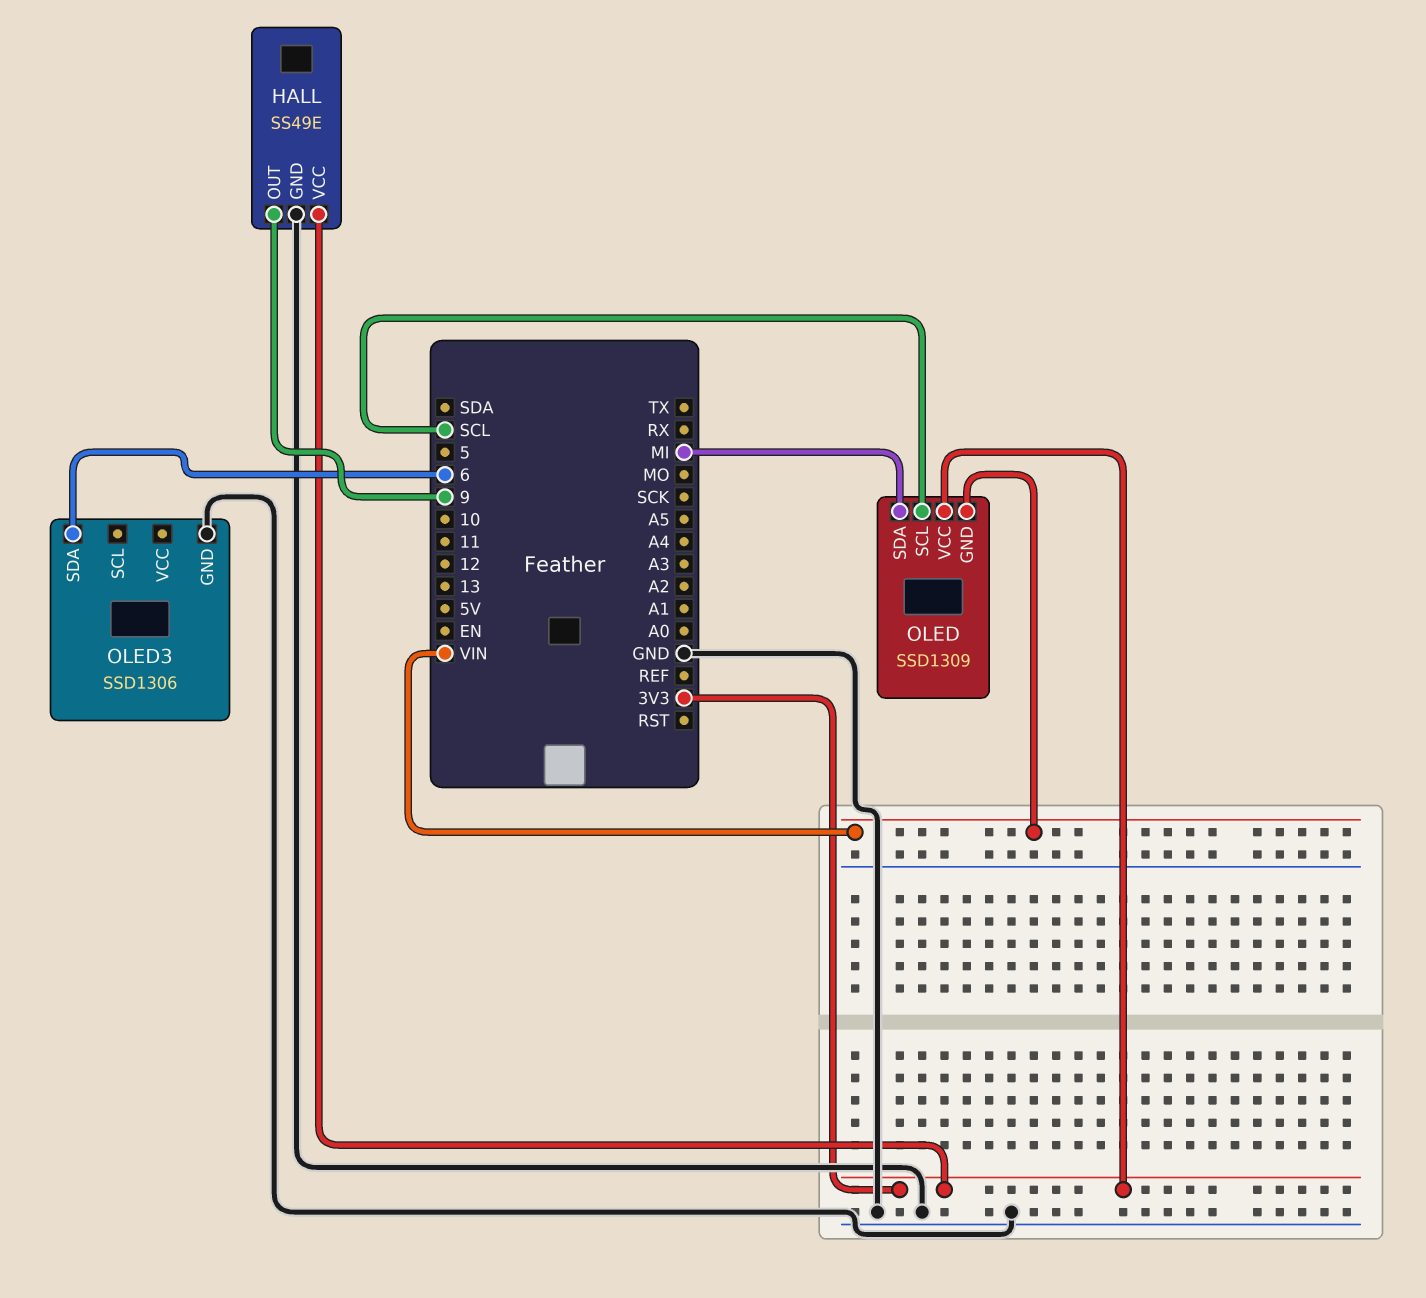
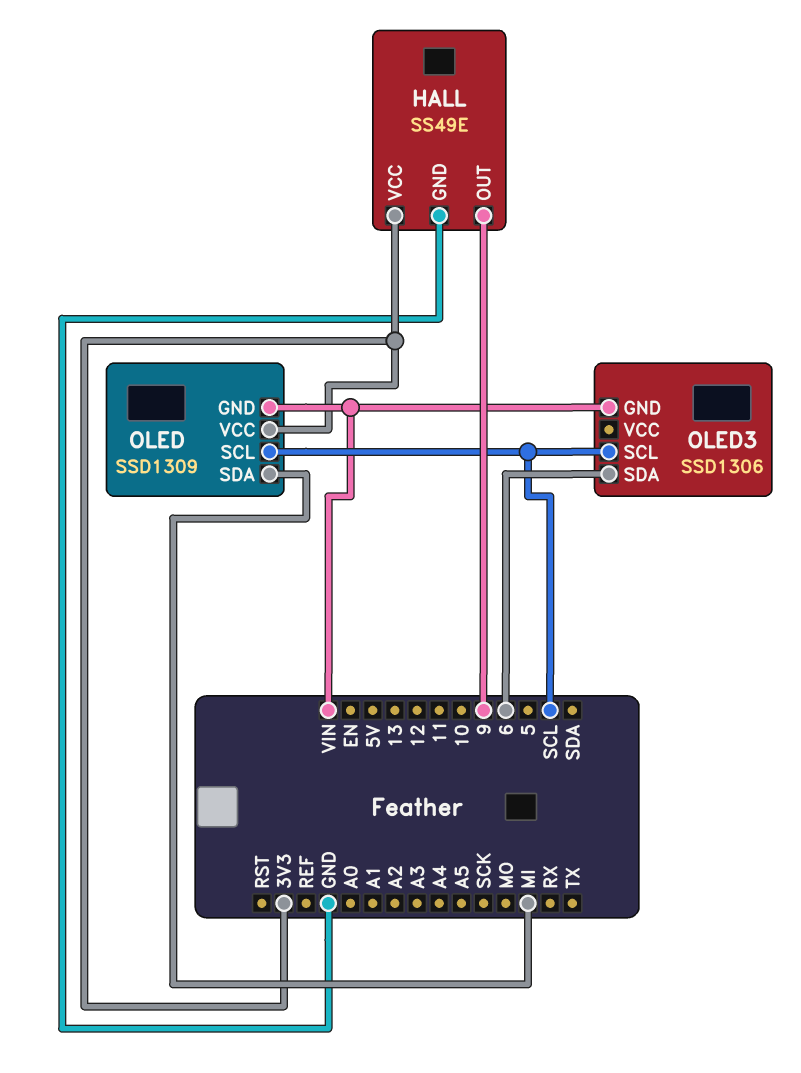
OLED3 pin GND: GND -> VIN
OLED3 pin SCL: none -> SCL

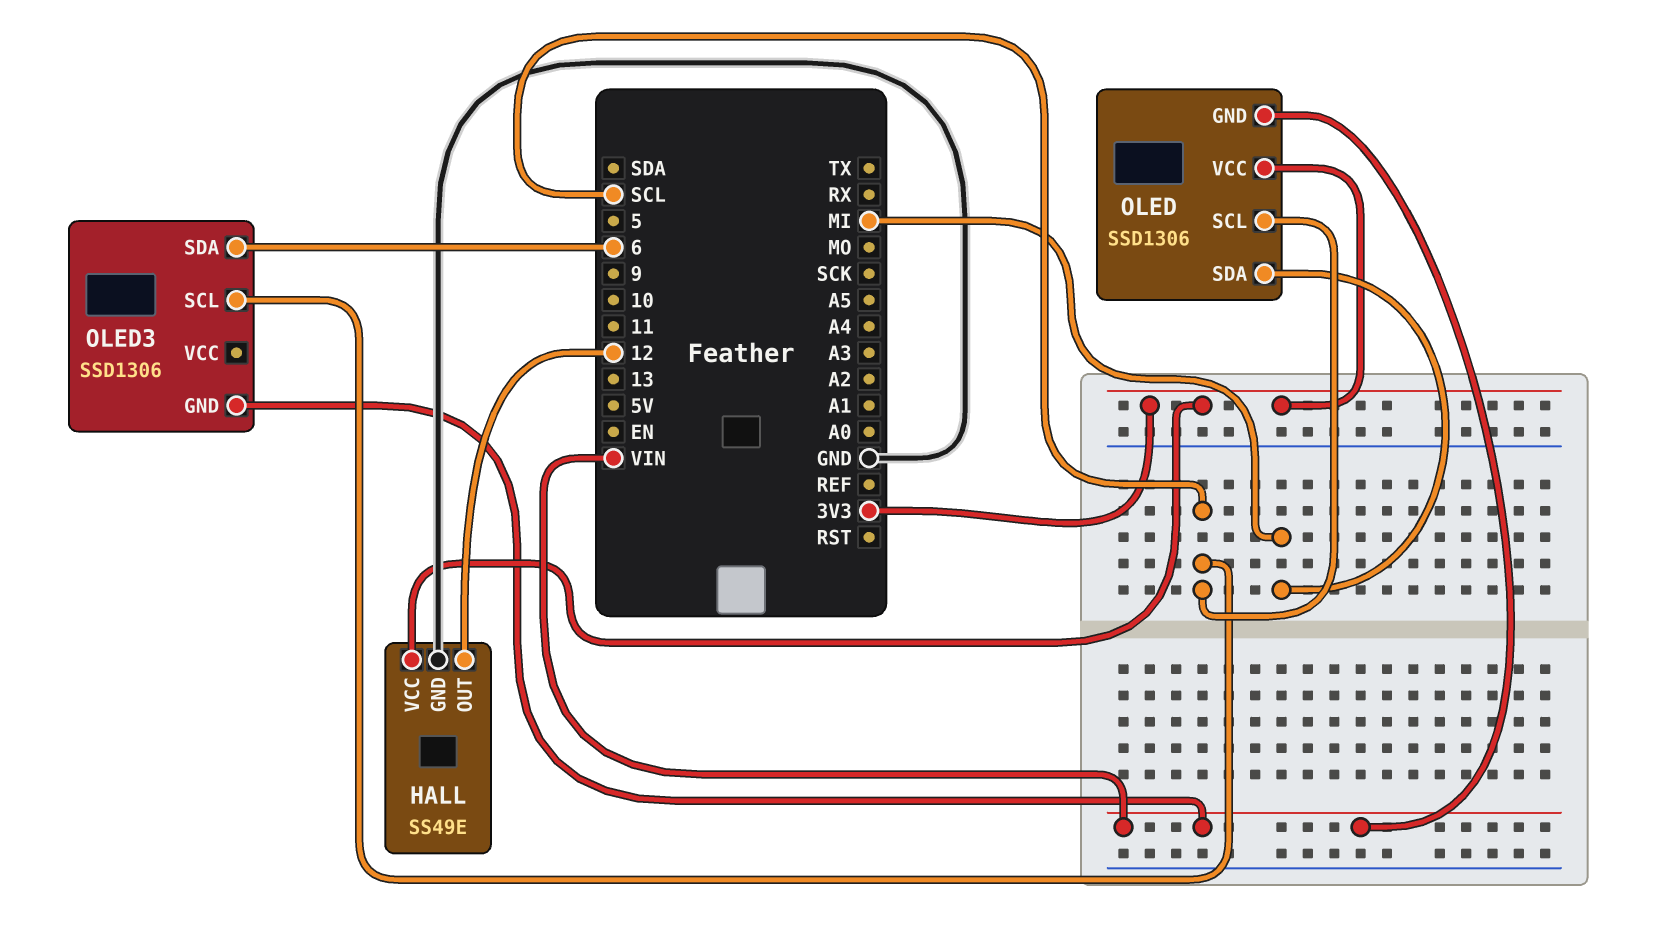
HALL pin OUT: 9 -> 12
OLED: SSD1309 -> SSD1306

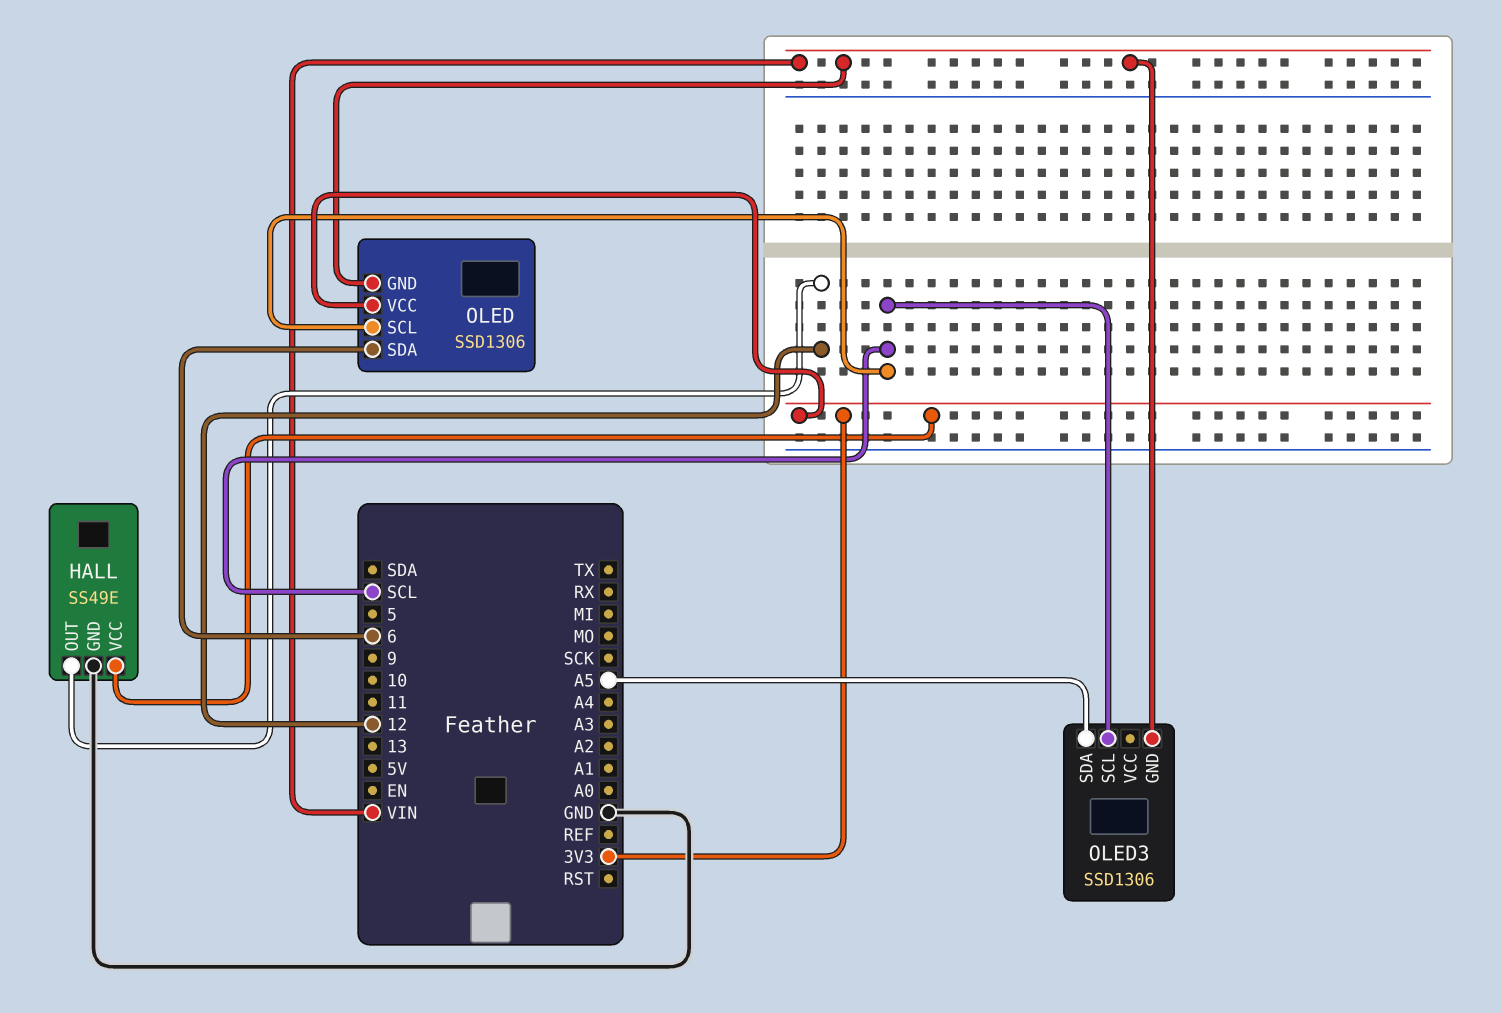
OLED pin SDA: MI -> 6
OLED3 pin SDA: 6 -> A5

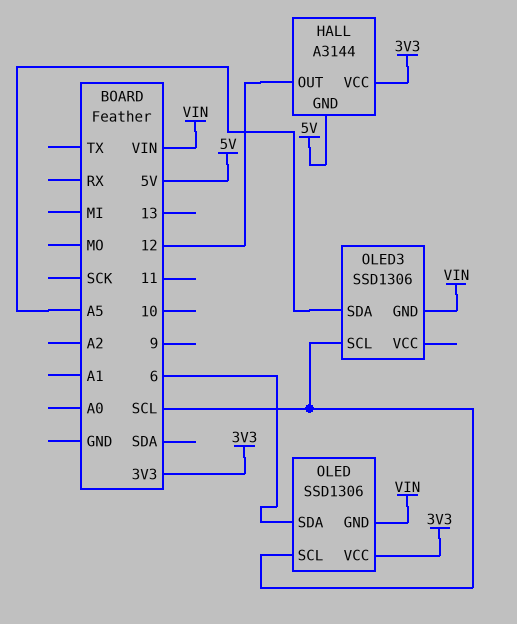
HALL: SS49E -> A3144
HALL pin GND: GND -> 5V

